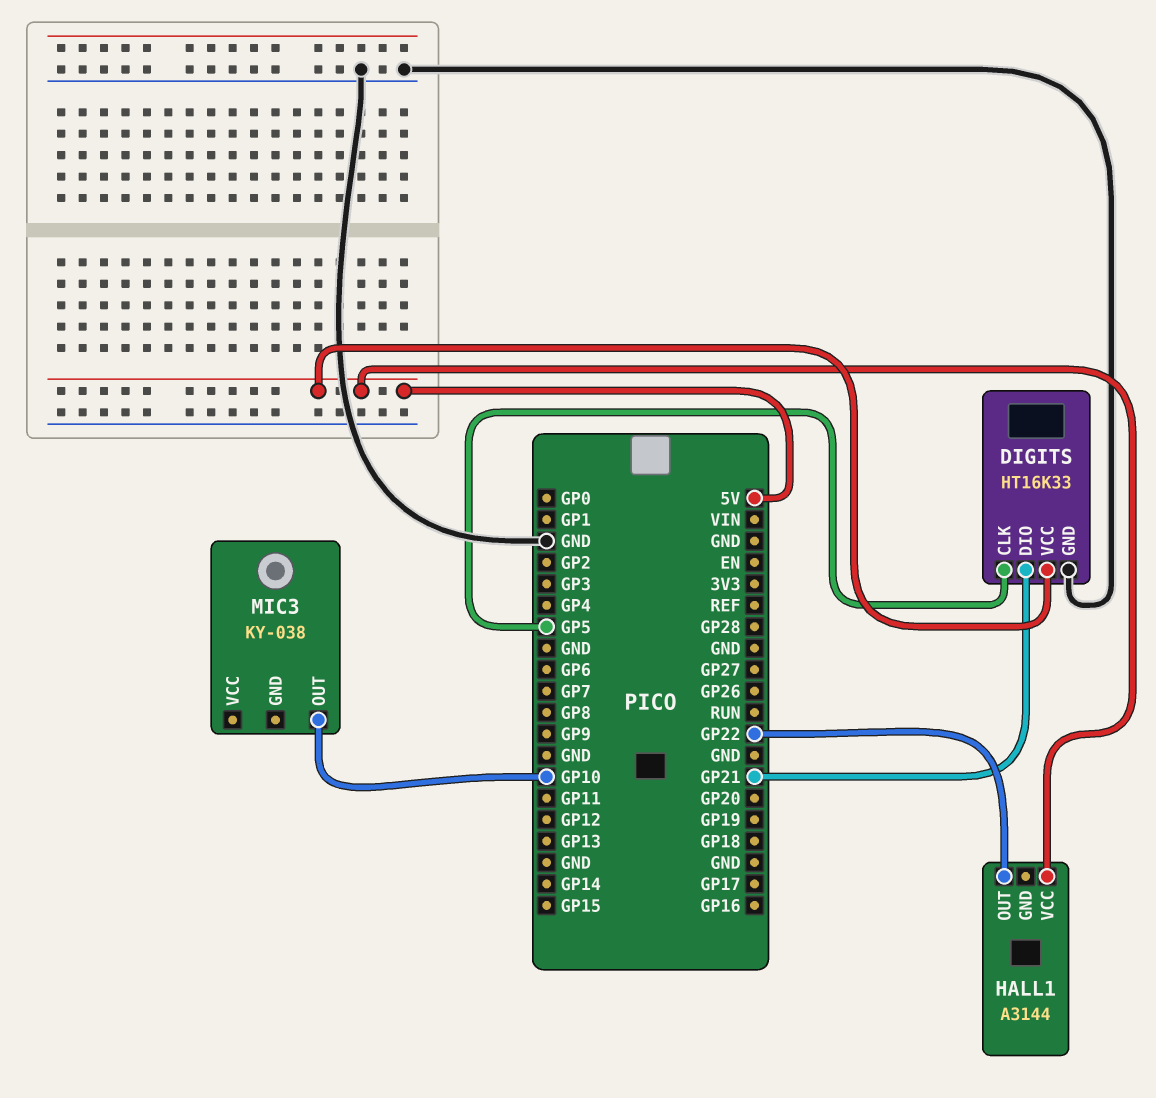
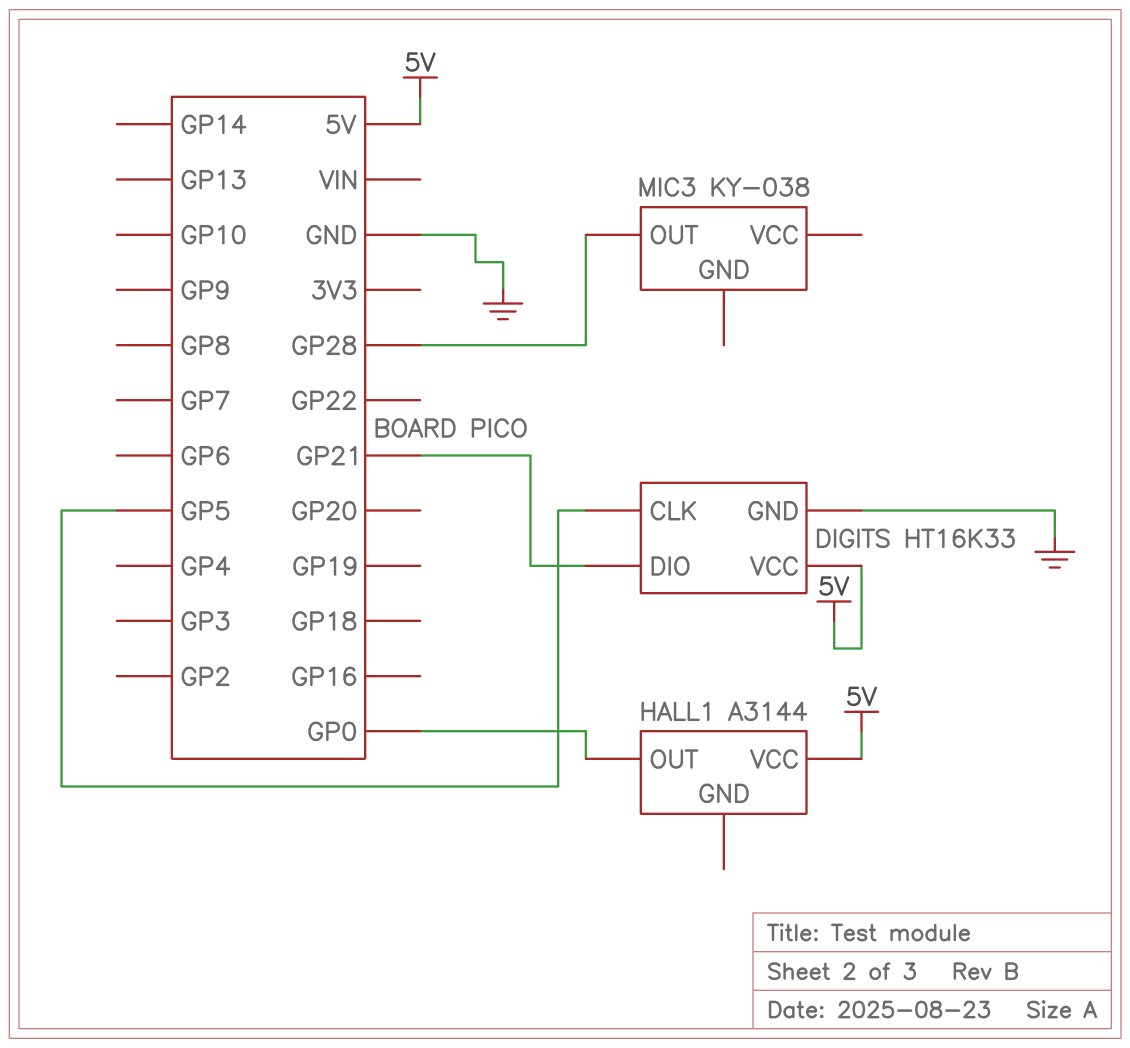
HALL1 pin OUT: GP22 -> GP0
MIC3 pin OUT: GP10 -> GP28

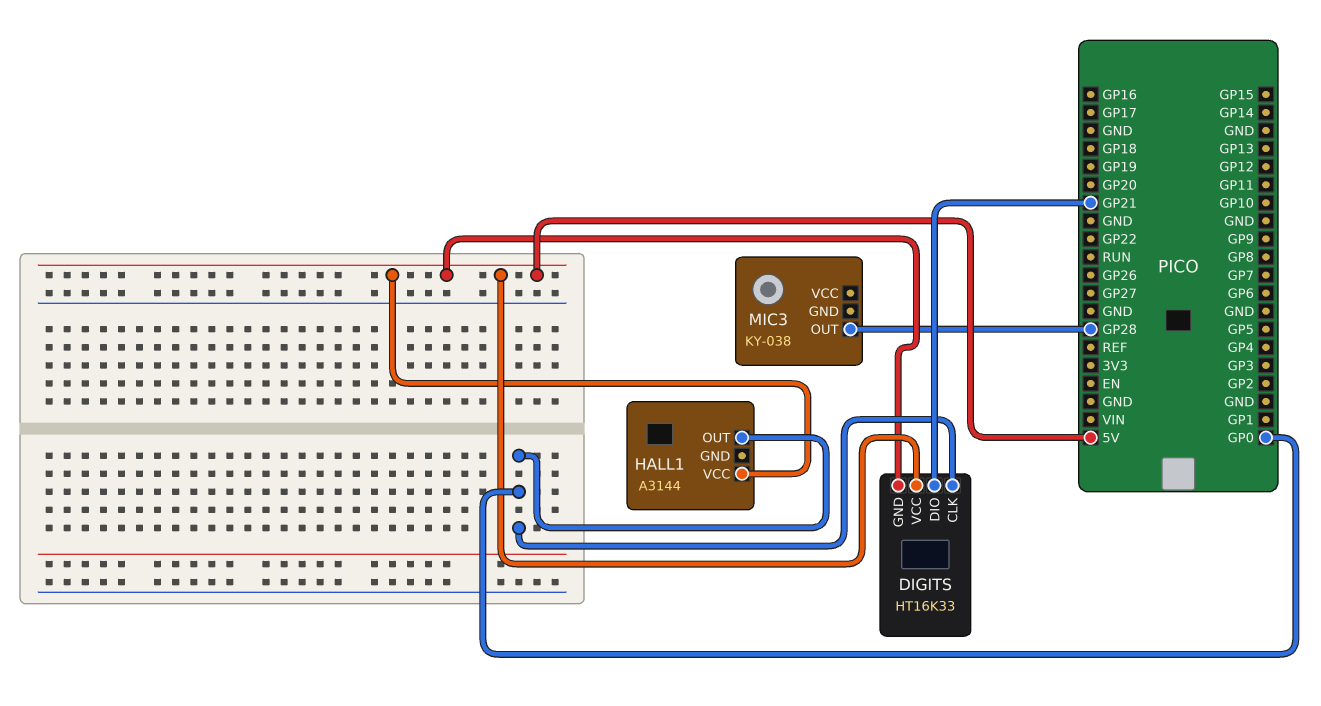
DIGITS pin CLK: GP5 -> GP0
DIGITS pin GND: GND -> 5V

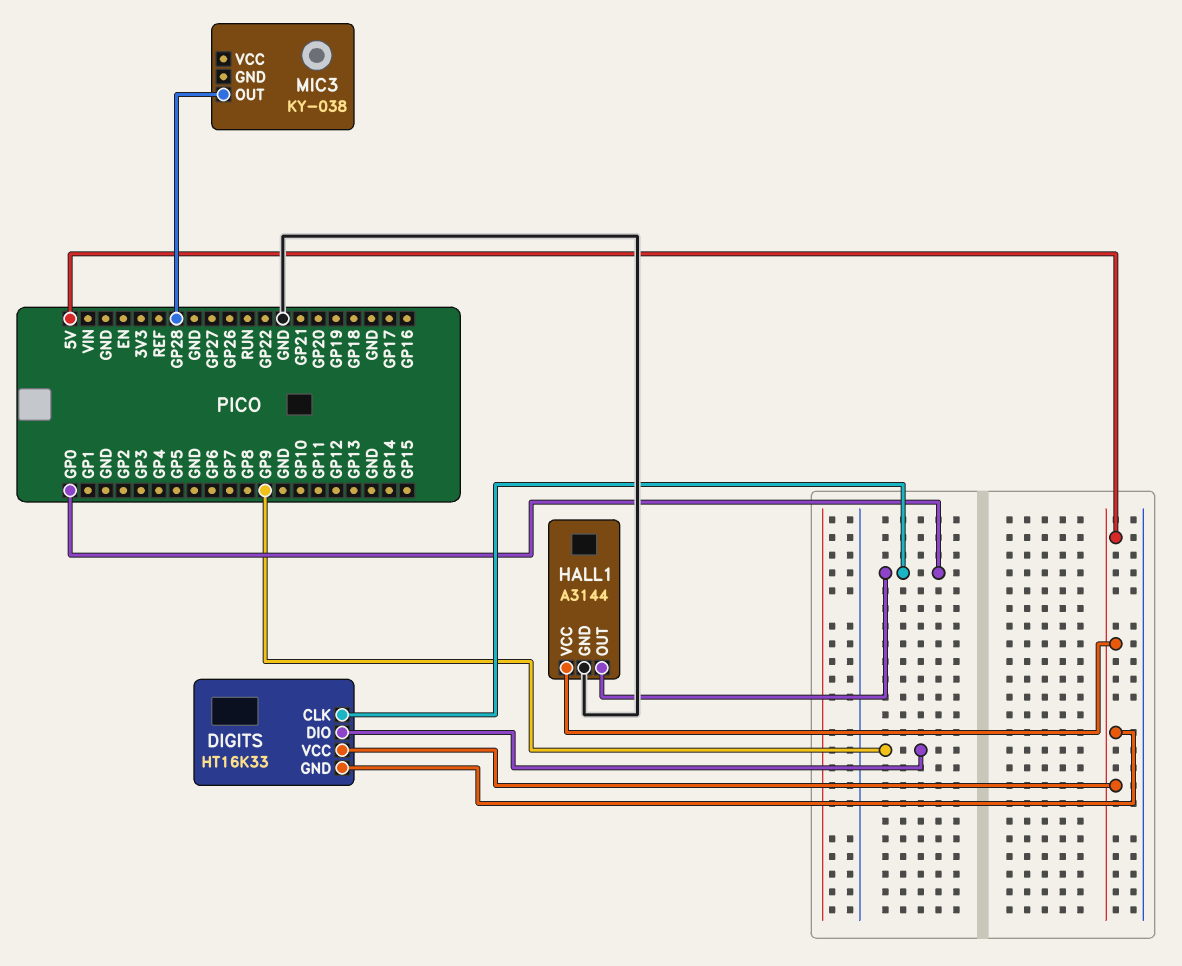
DIGITS pin DIO: GP21 -> GP9
HALL1 pin GND: none -> GND

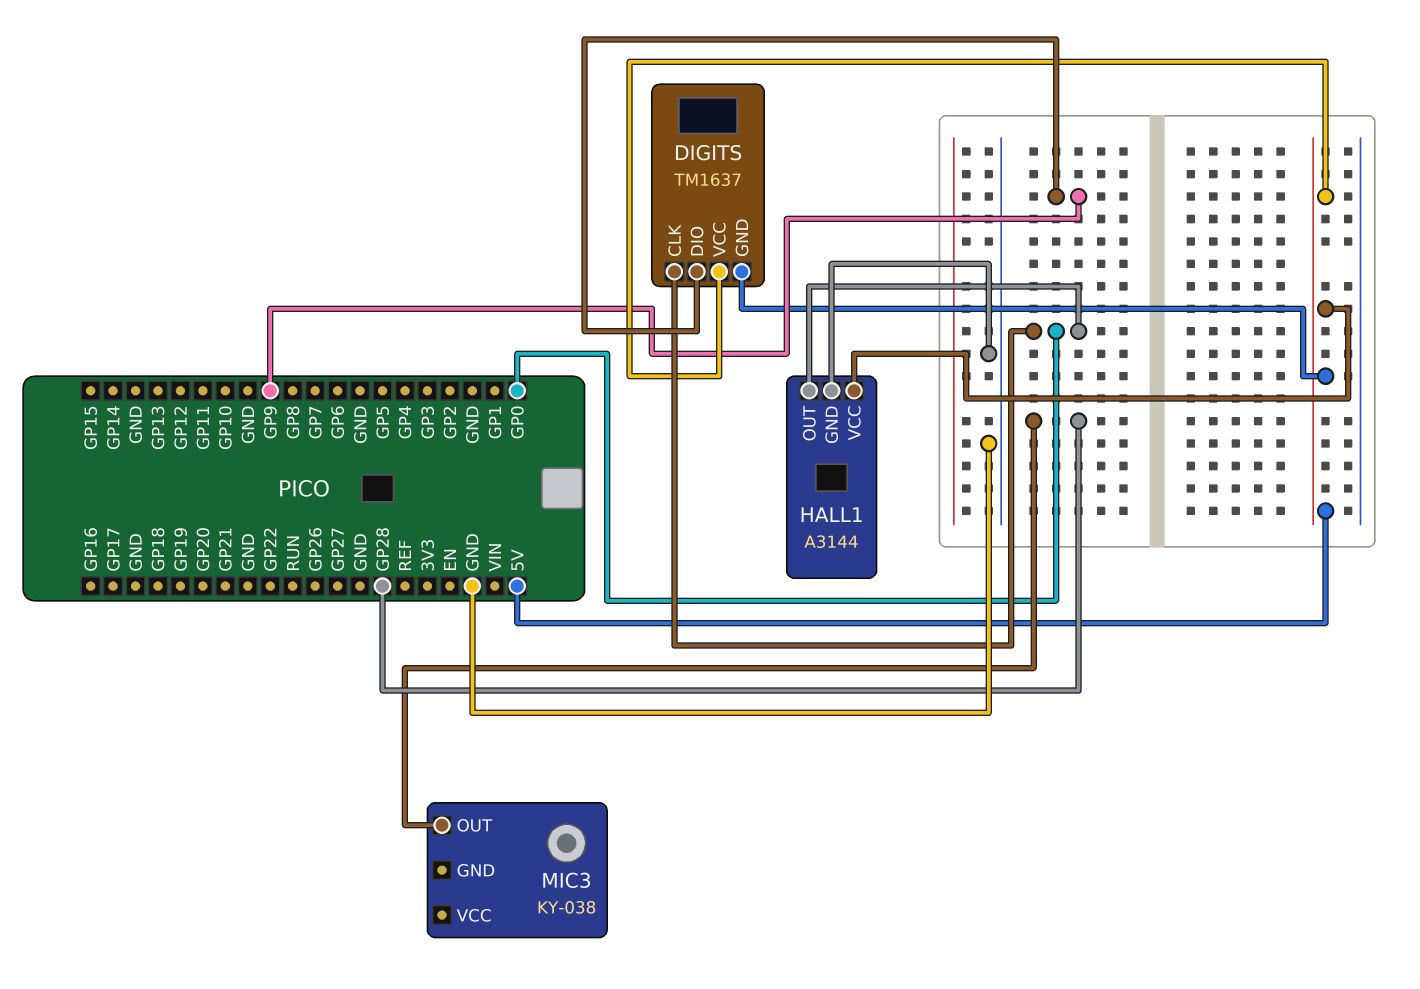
DIGITS: HT16K33 -> TM1637

